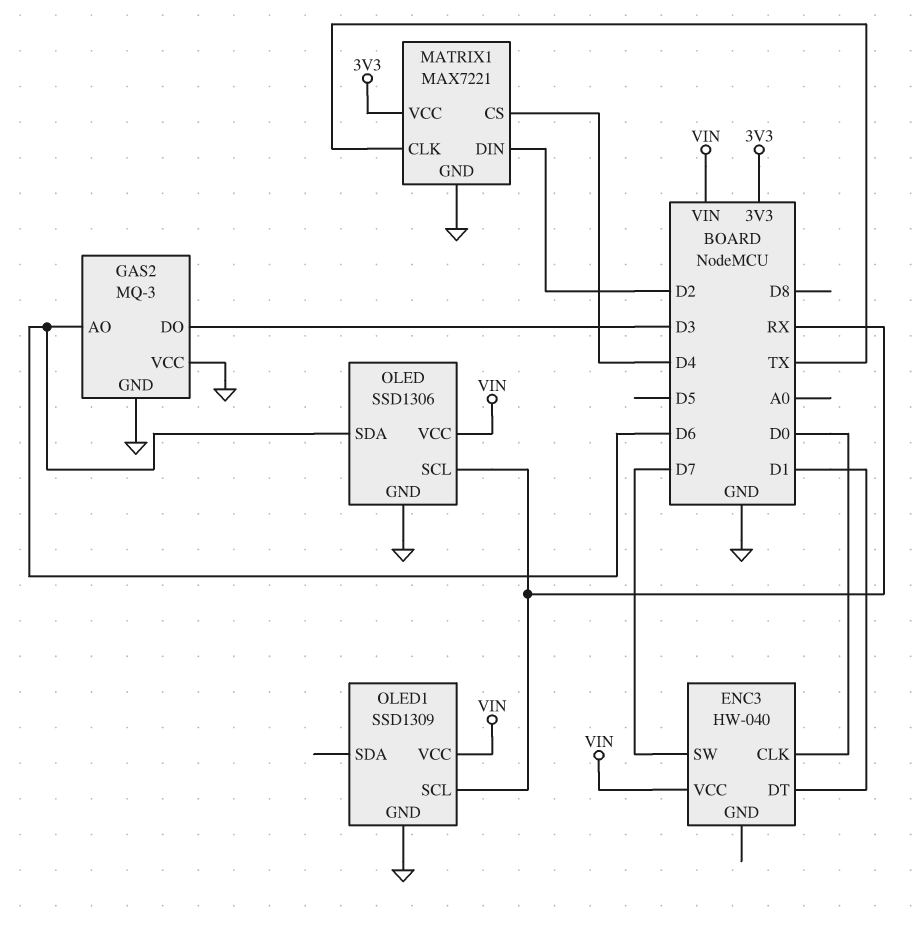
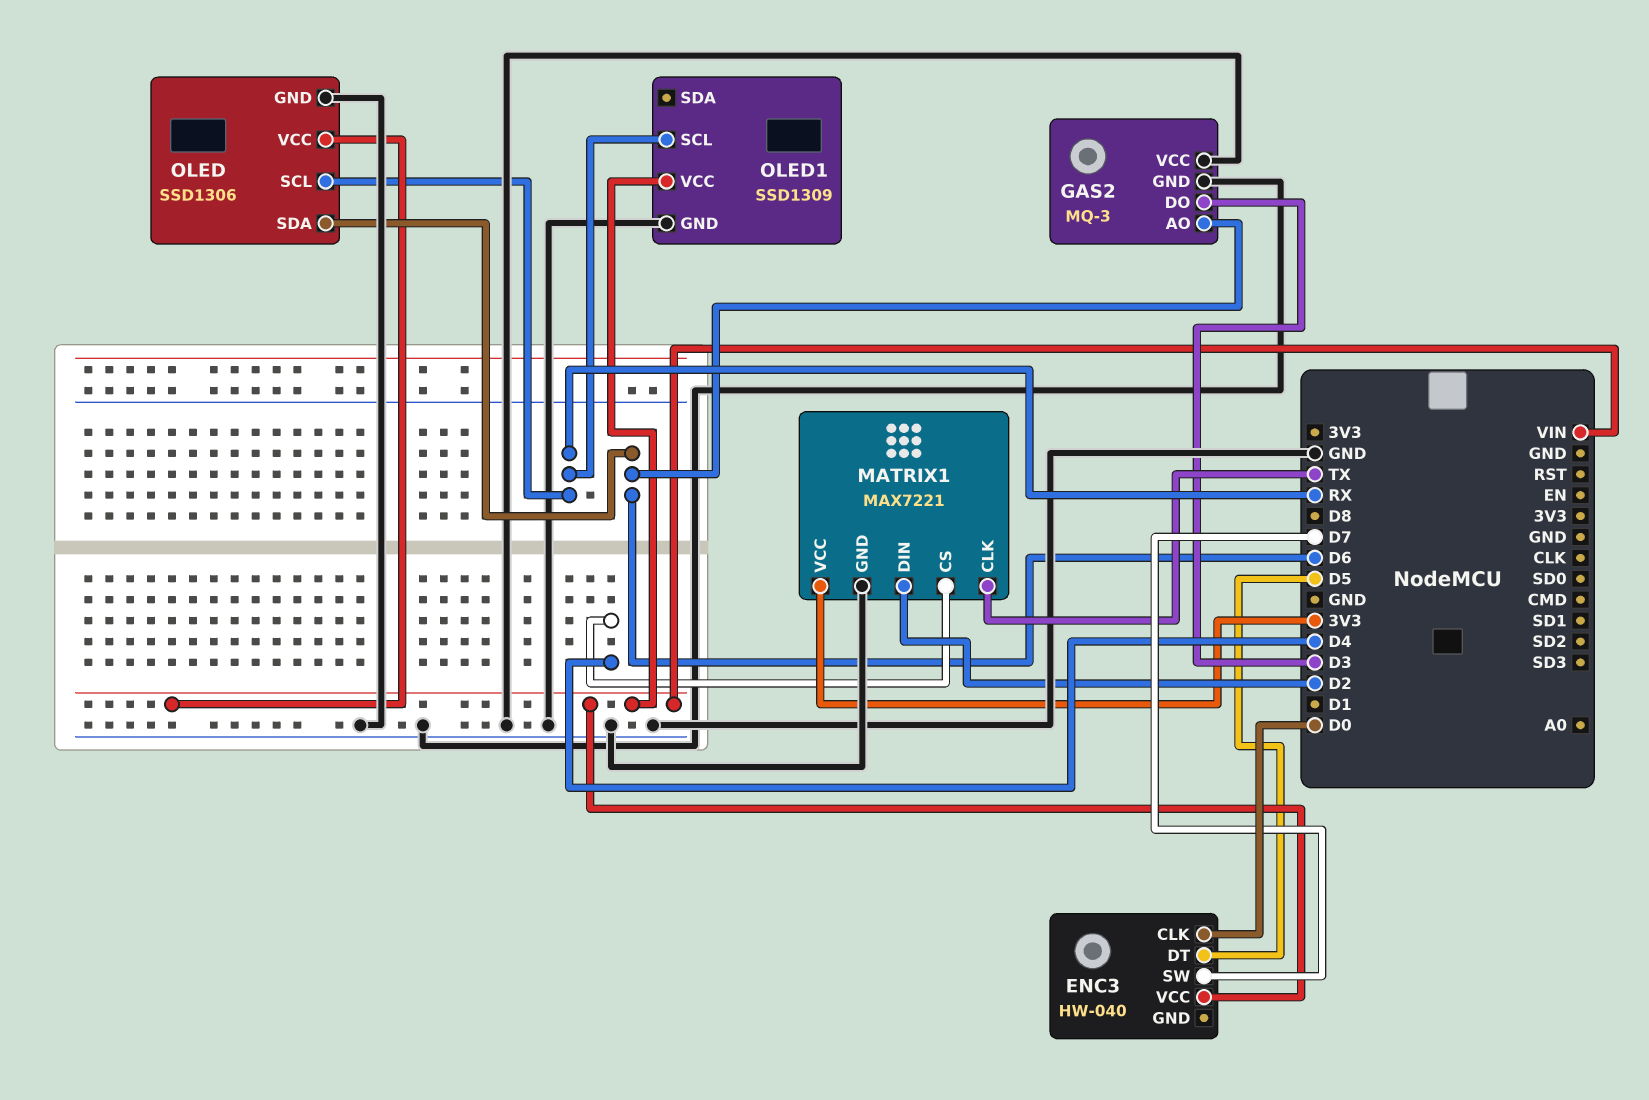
ENC3 pin DT: D1 -> D5

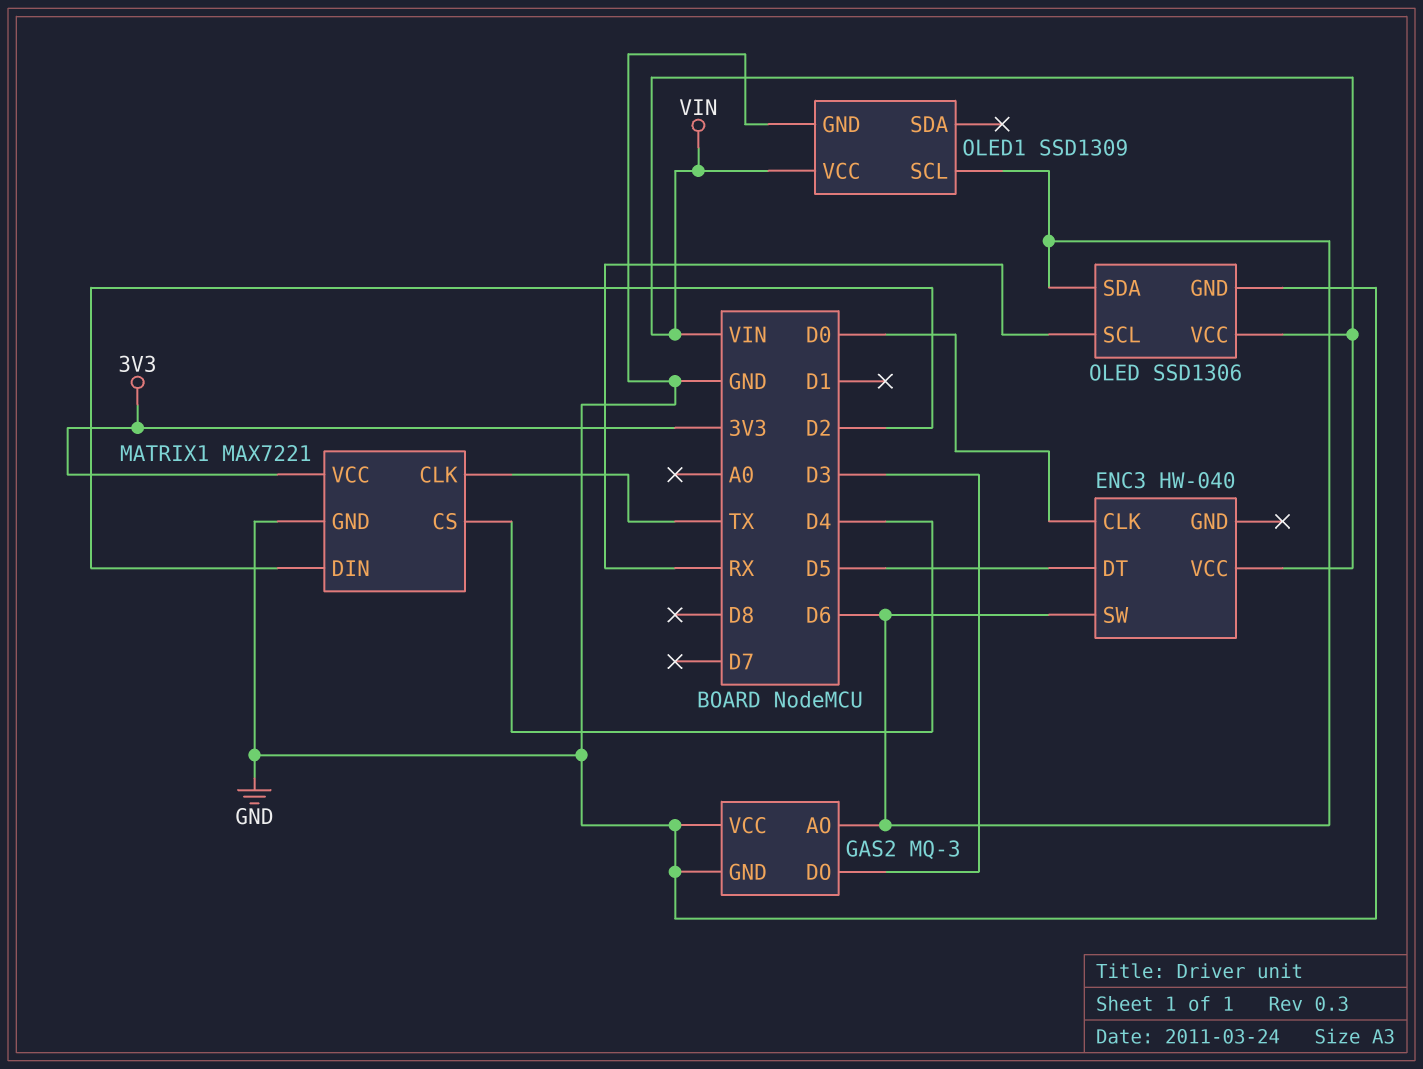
ENC3 pin SW: D7 -> D6
OLED1 pin SCL: RX -> D6

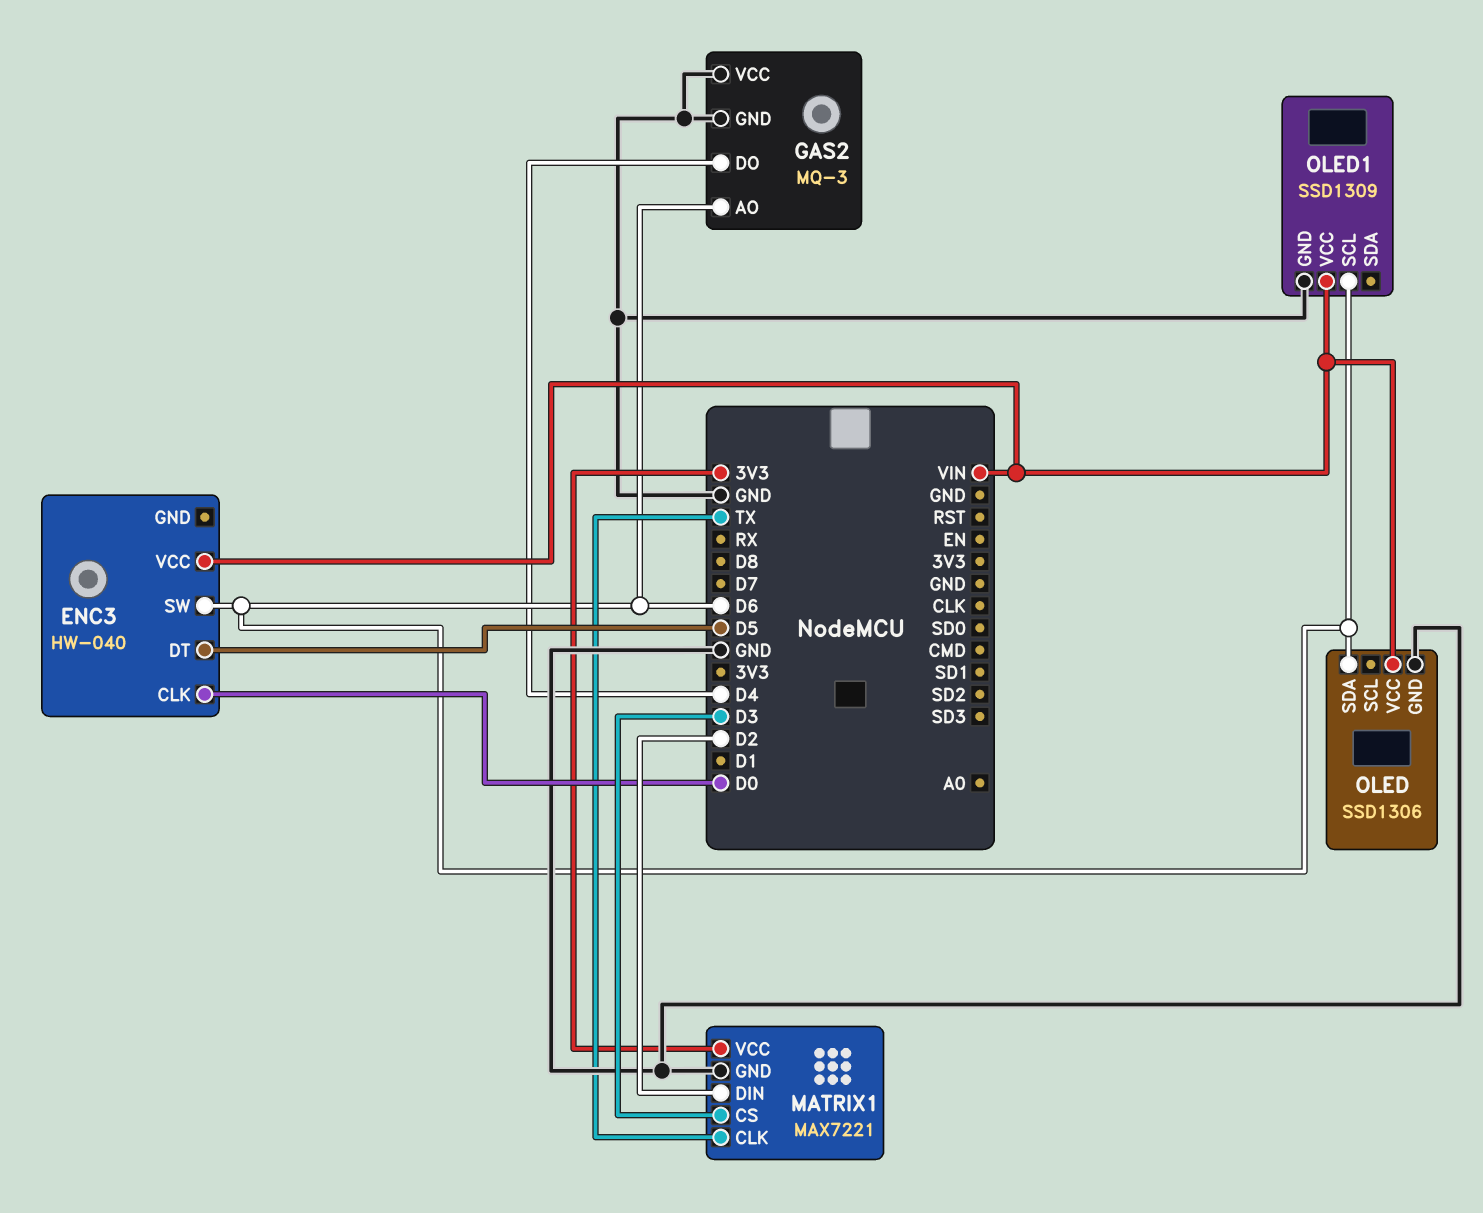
GAS2 pin DO: D3 -> D4
MATRIX1 pin CS: D4 -> D3
OLED pin SCL: RX -> none

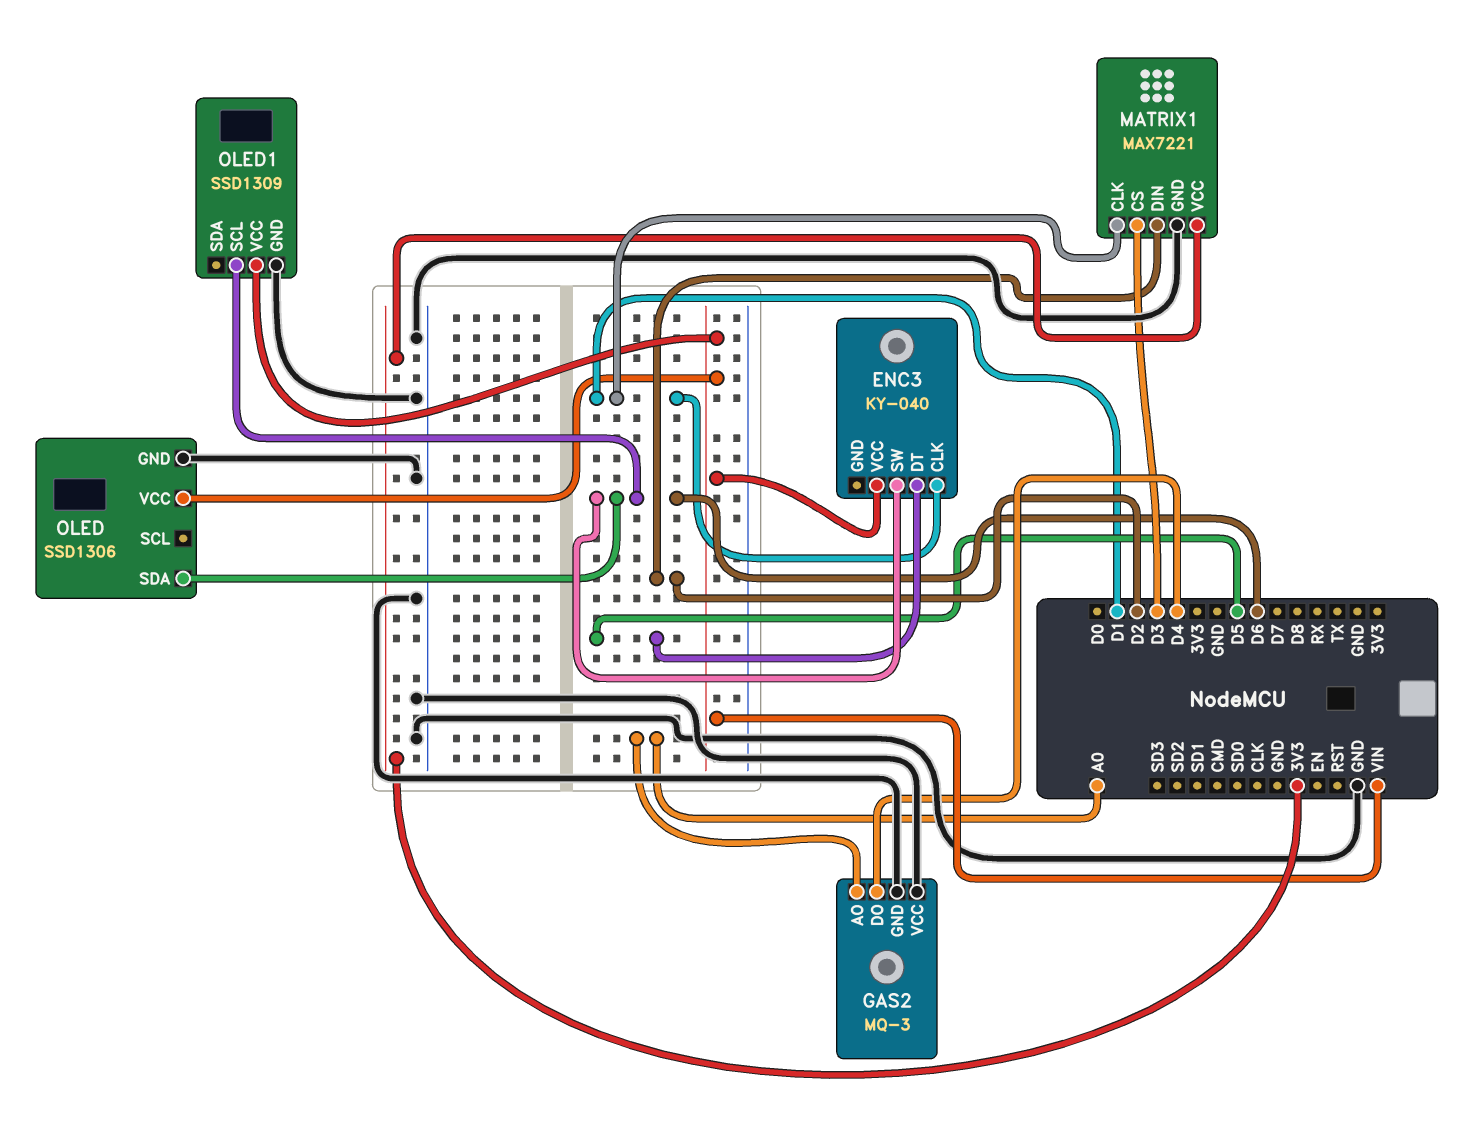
ENC3: HW-040 -> KY-040
ENC3 pin CLK: D0 -> D1
GAS2 pin AO: D6 -> A0
MATRIX1 pin CLK: TX -> D1

